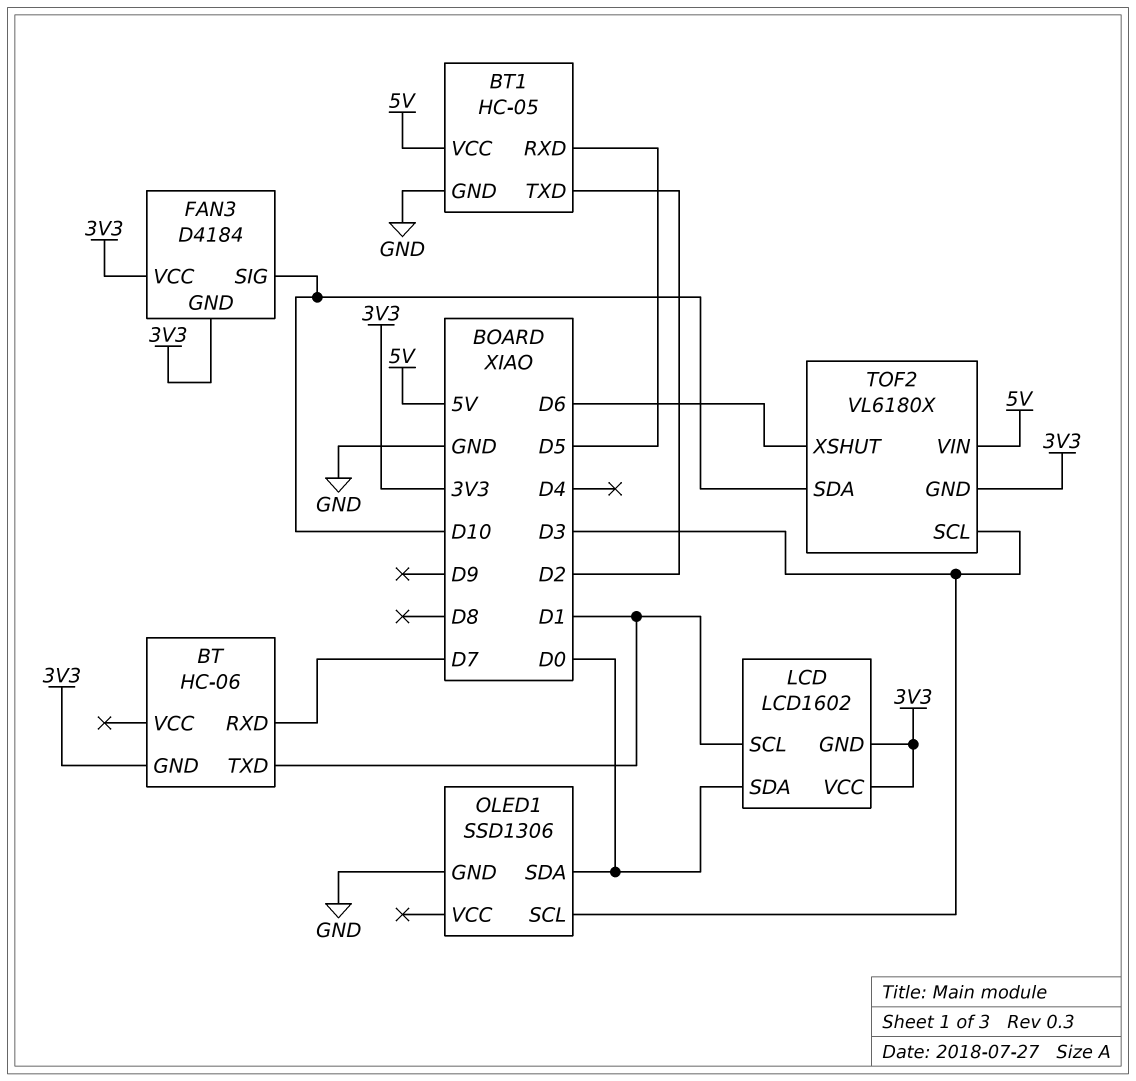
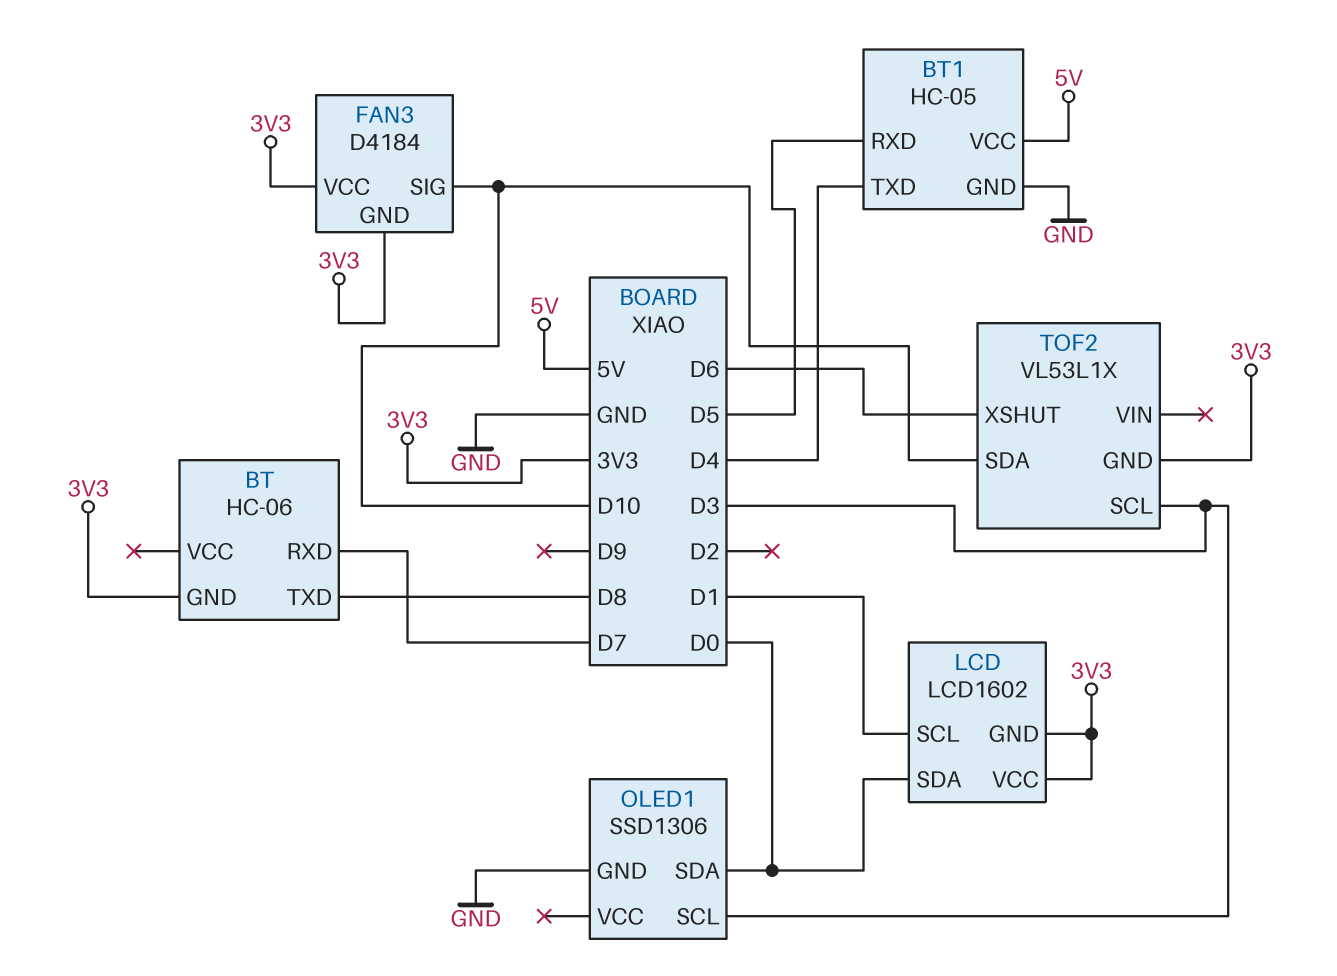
BT pin TXD: D1 -> D8
BT1 pin TXD: D2 -> D4
TOF2: VL6180X -> VL53L1X
TOF2 pin VIN: 5V -> none

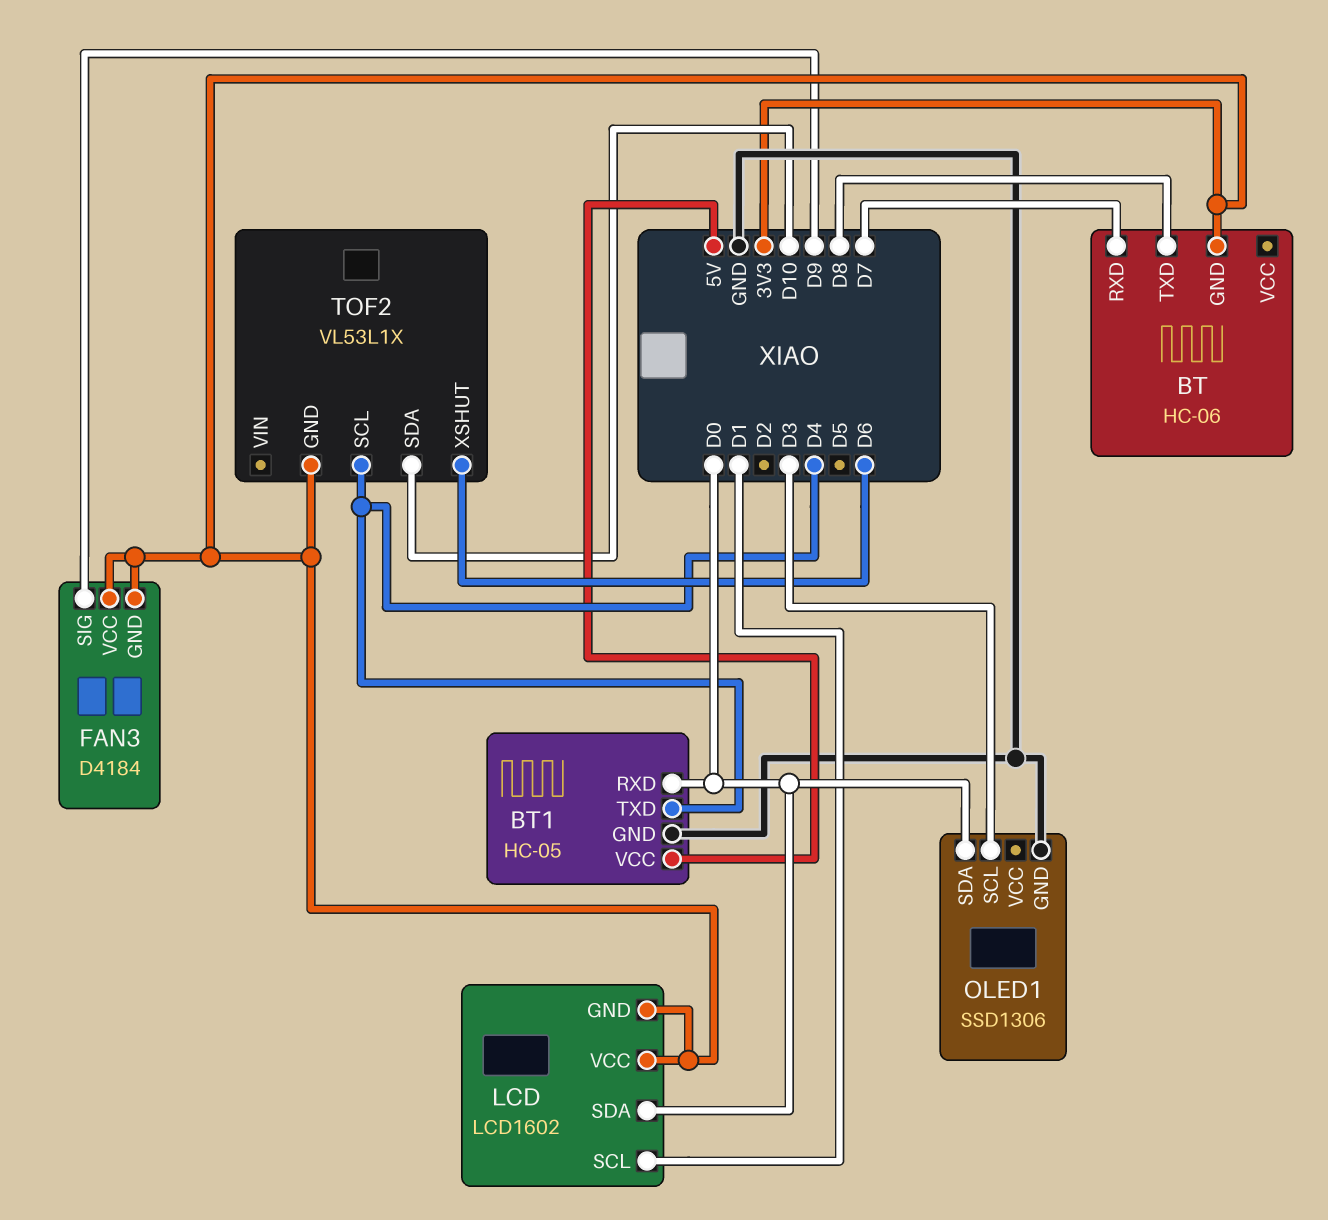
BT1 pin RXD: D5 -> D0
FAN3 pin SIG: D10 -> D9
TOF2 pin SCL: D3 -> D4

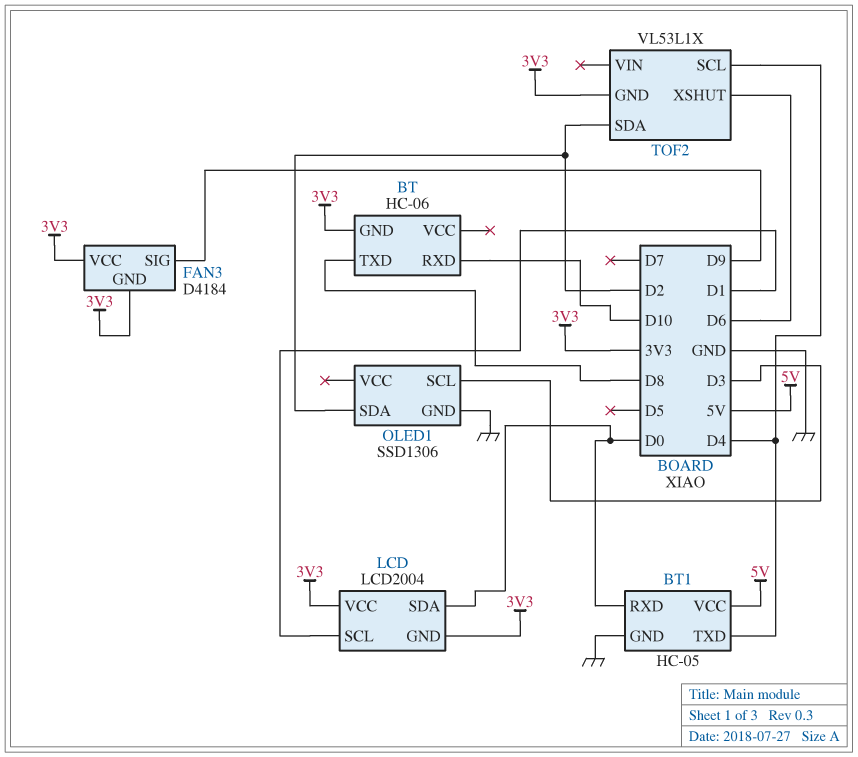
BT pin RXD: D7 -> D10
LCD: LCD1602 -> LCD2004
OLED1 pin SDA: D0 -> D2
TOF2 pin SDA: D10 -> D2

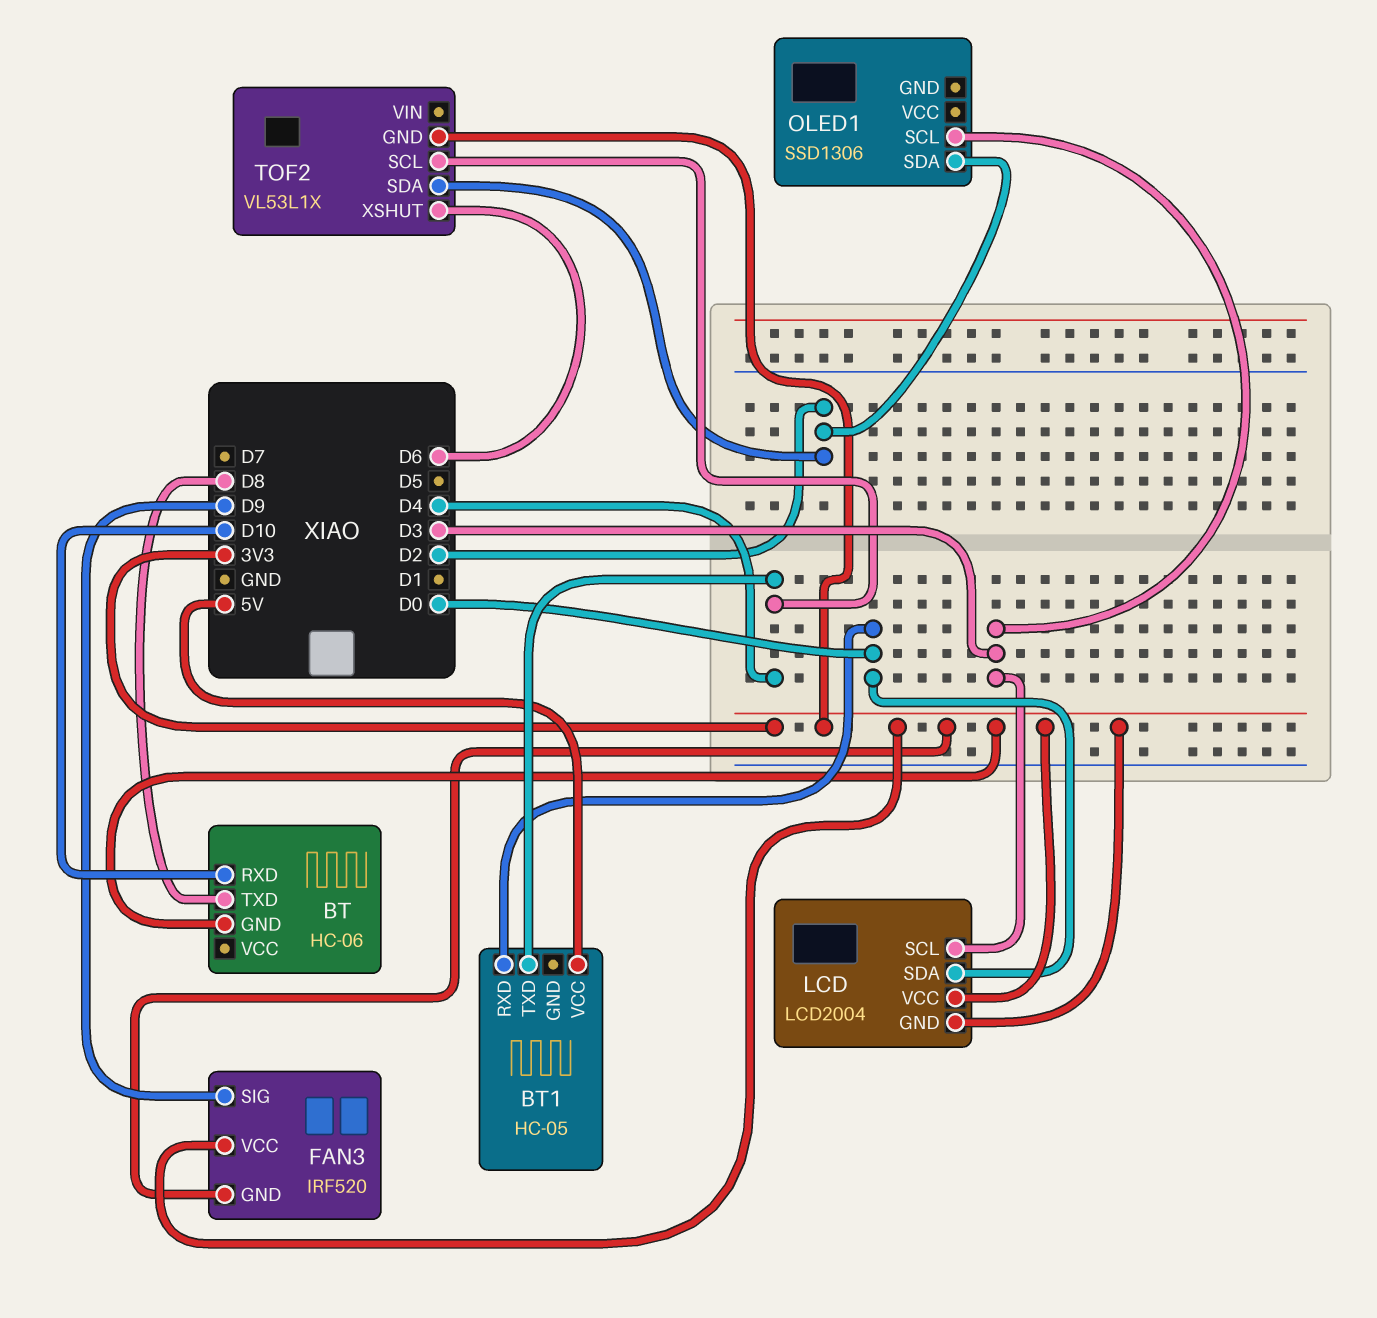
BT1 pin GND: GND -> none
FAN3: D4184 -> IRF520
LCD pin SCL: D1 -> D3
OLED1 pin GND: GND -> none

